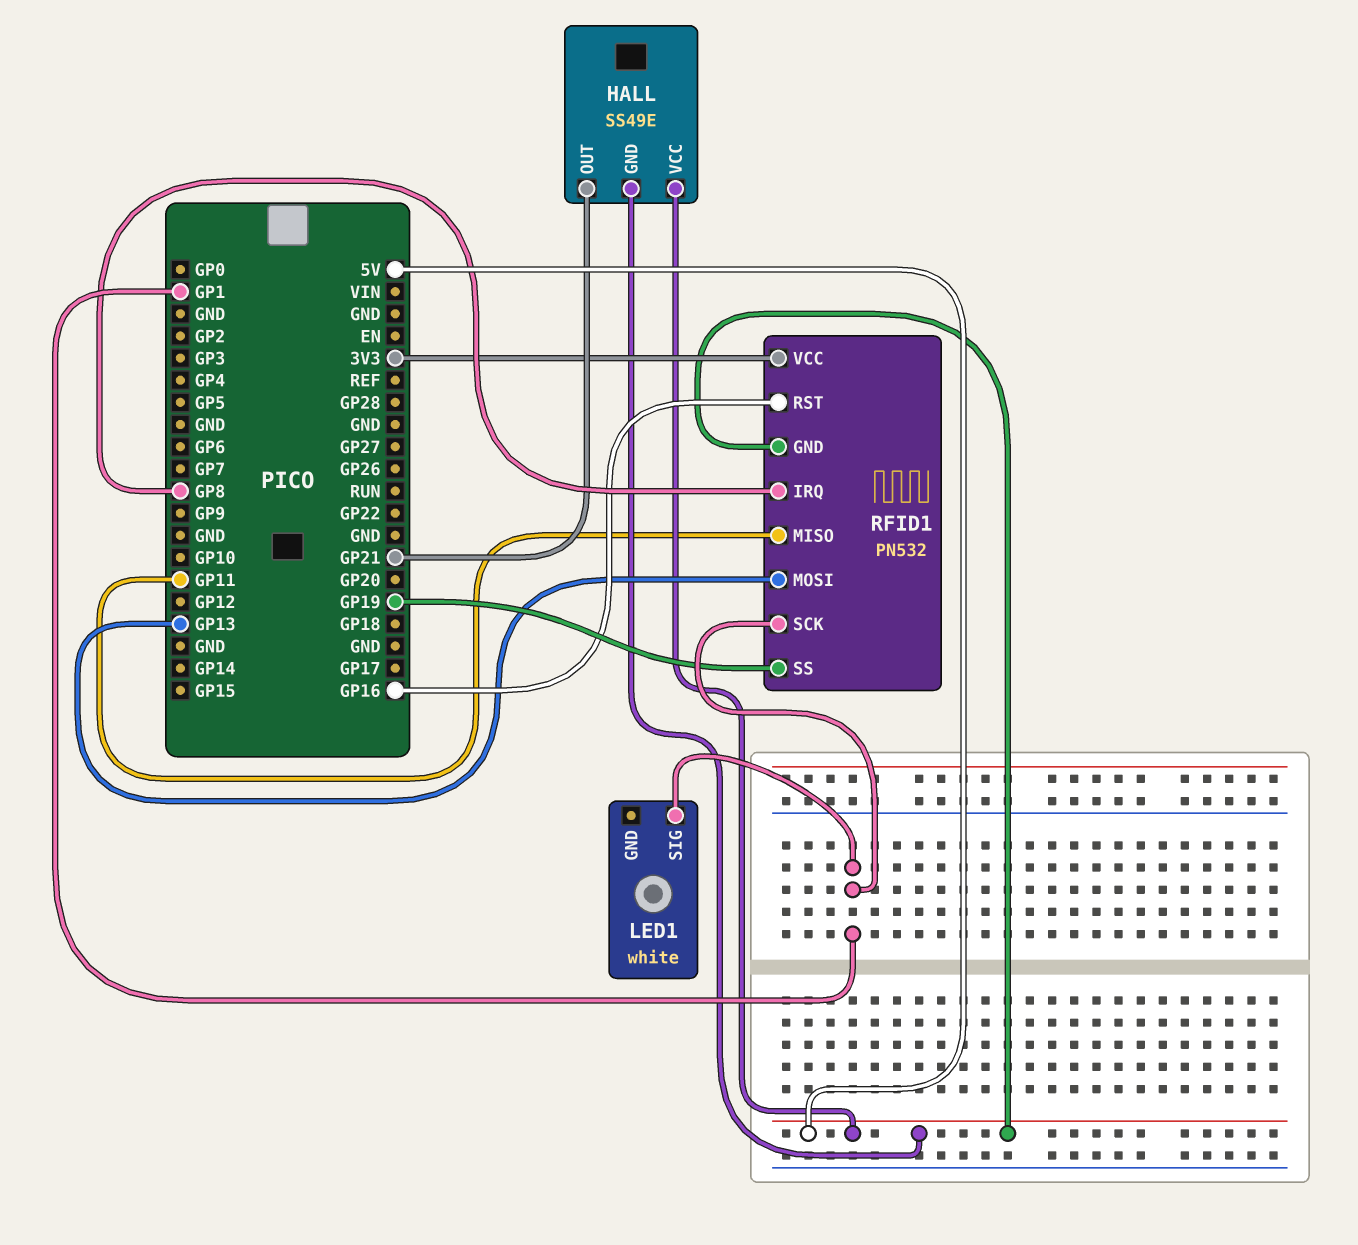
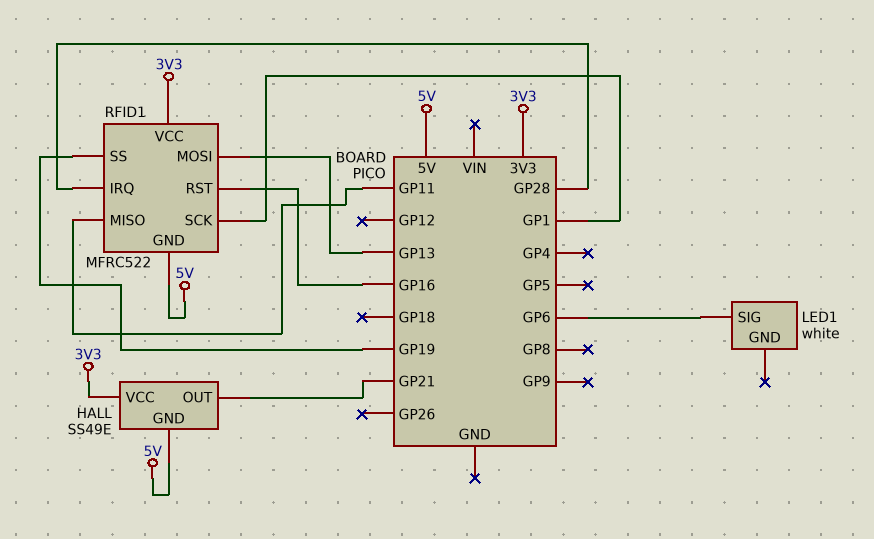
HALL pin VCC: 5V -> 3V3
LED1 pin SIG: GP1 -> GP6
RFID1: PN532 -> MFRC522
RFID1 pin IRQ: GP8 -> GP28

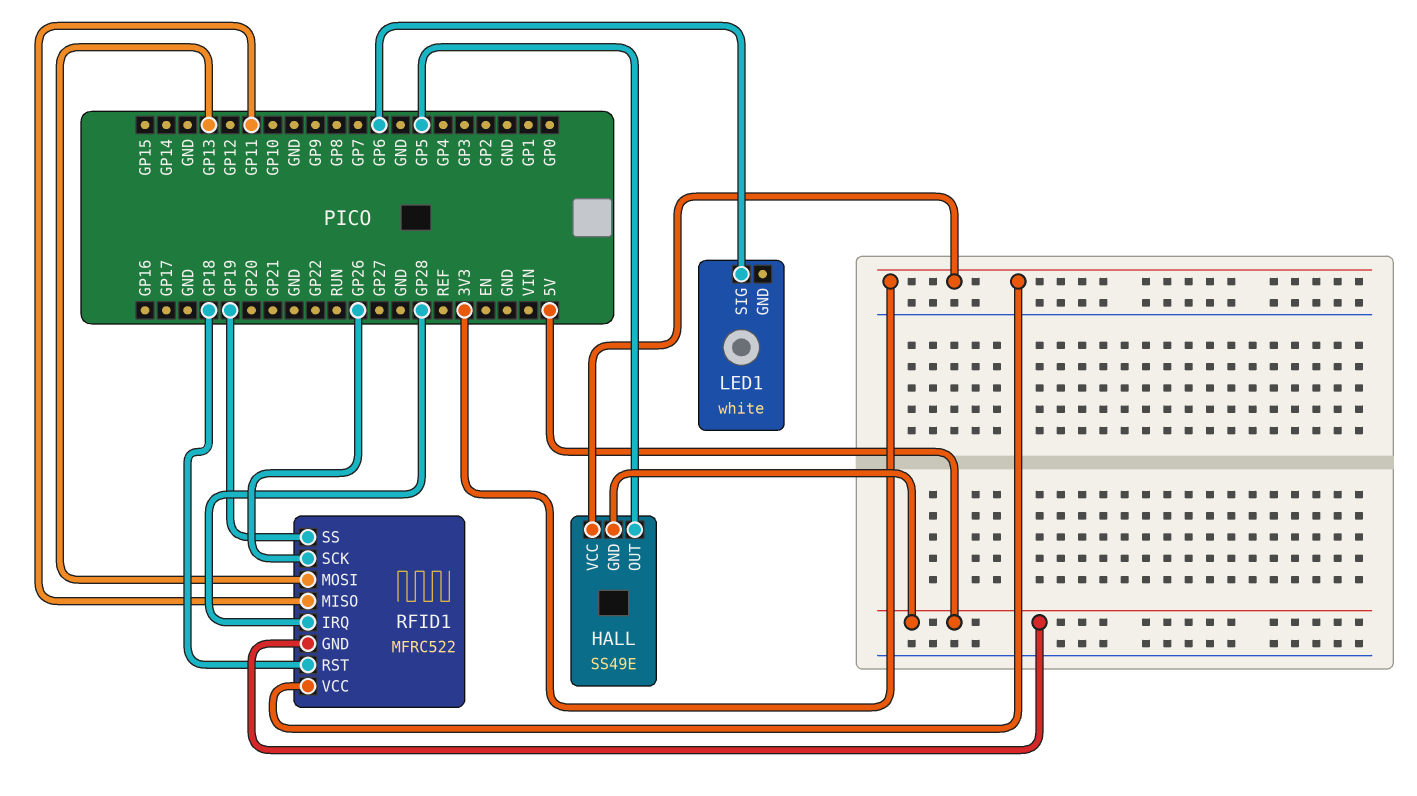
HALL pin OUT: GP21 -> GP5
RFID1 pin RST: GP16 -> GP18
RFID1 pin SCK: GP1 -> GP26

